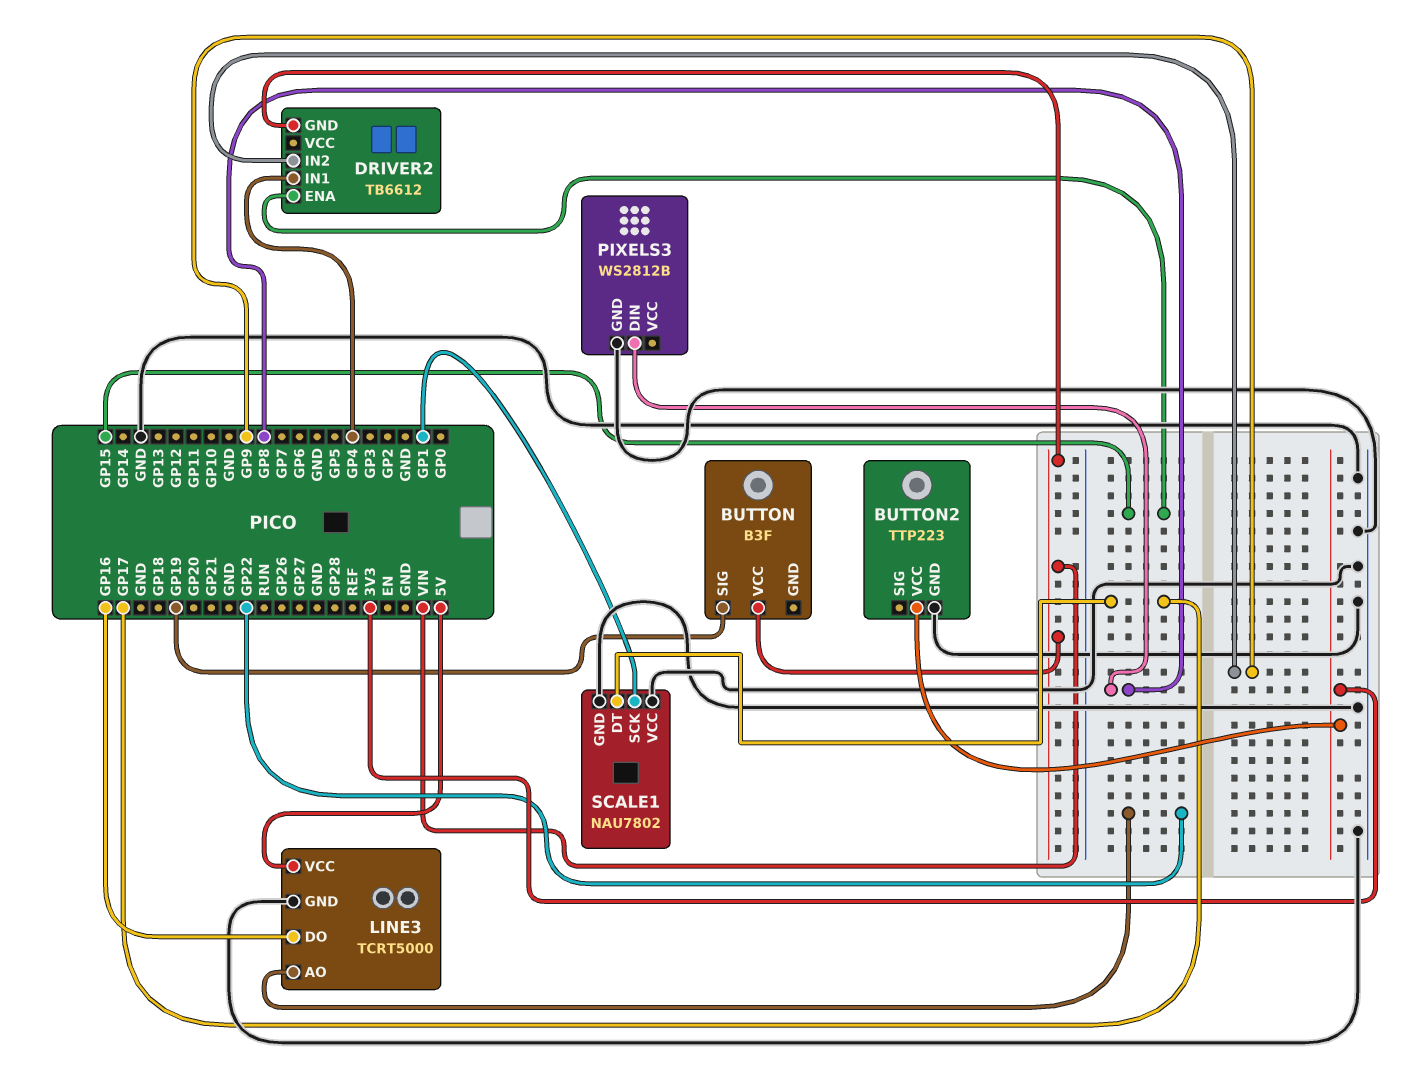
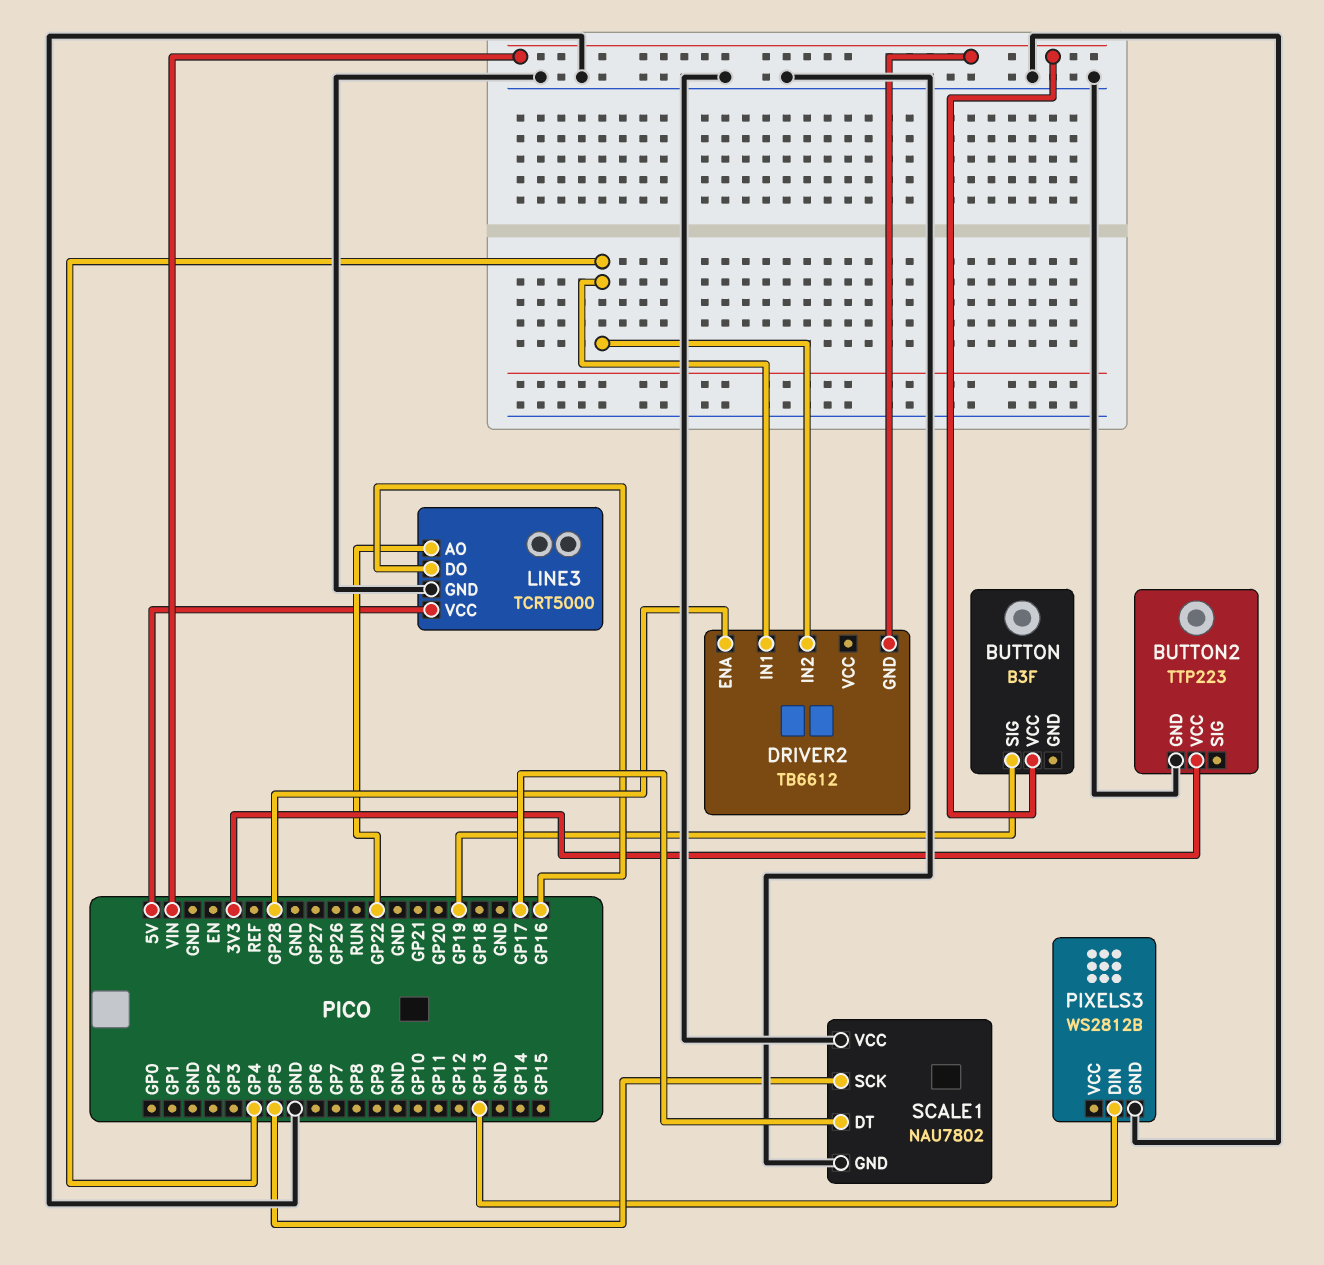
DRIVER2 pin ENA: GP15 -> GP28
DRIVER2 pin IN2: GP9 -> GP4
PIXELS3 pin DIN: GP8 -> GP13
SCALE1 pin SCK: GP1 -> GP5

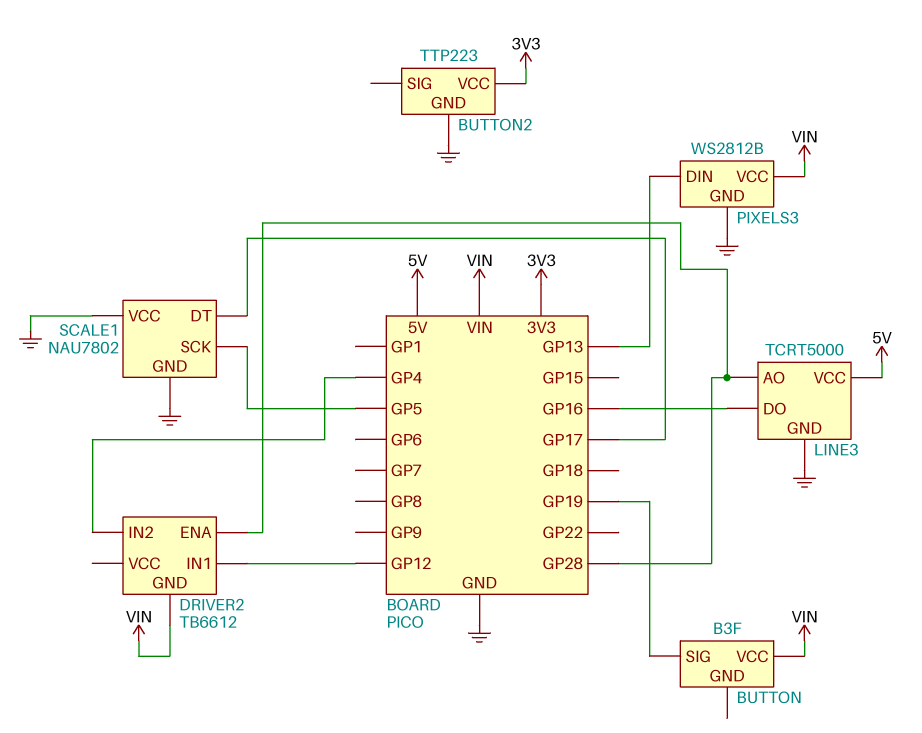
DRIVER2 pin IN1: GP4 -> GP12
LINE3 pin AO: GP22 -> GP28
PIXELS3 pin VCC: none -> VIN

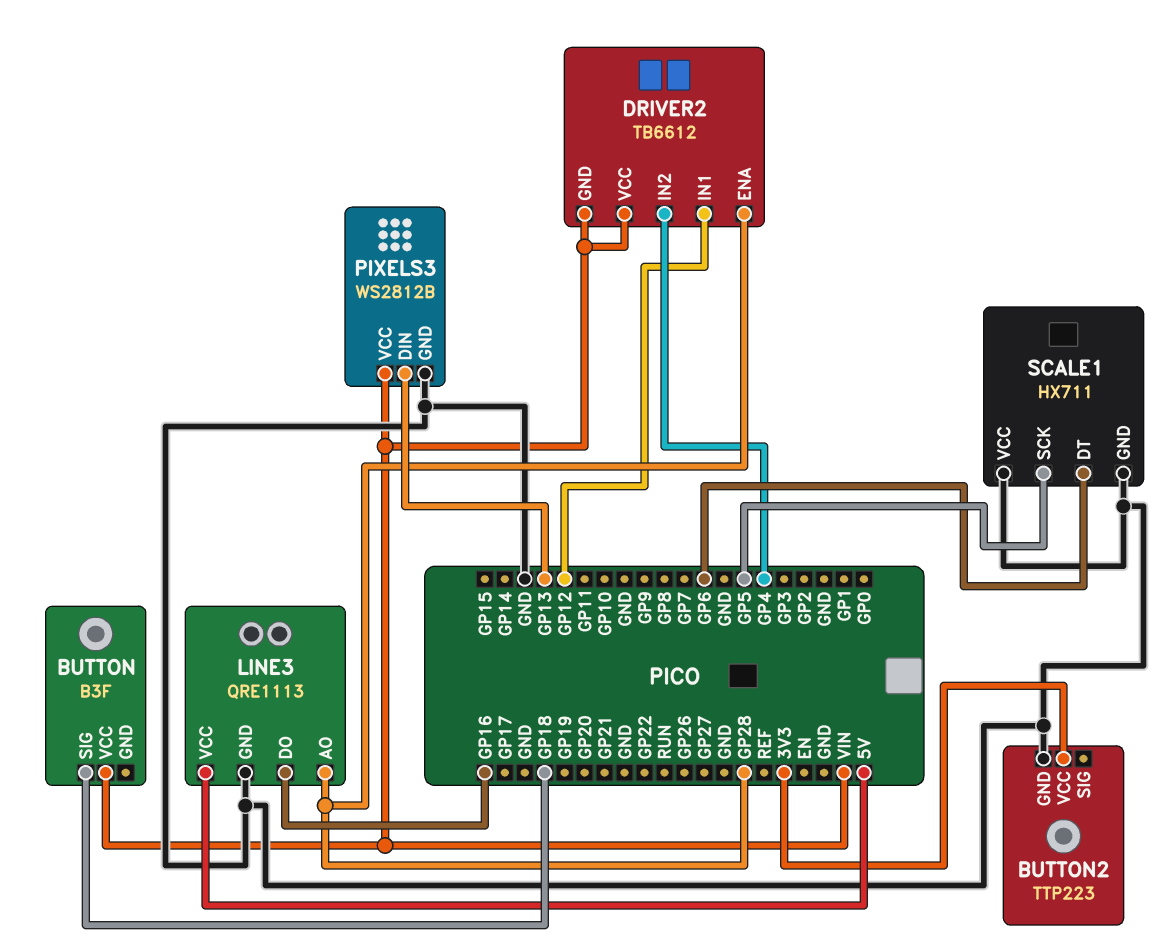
BUTTON pin SIG: GP19 -> GP18
DRIVER2 pin VCC: none -> VIN
LINE3: TCRT5000 -> QRE1113
SCALE1: NAU7802 -> HX711
SCALE1 pin DT: GP17 -> GP6

